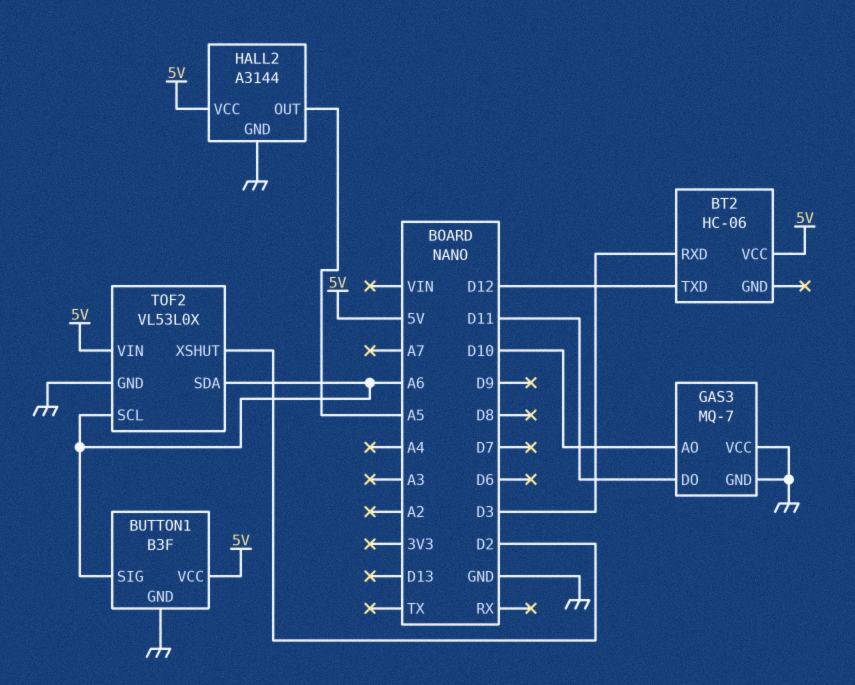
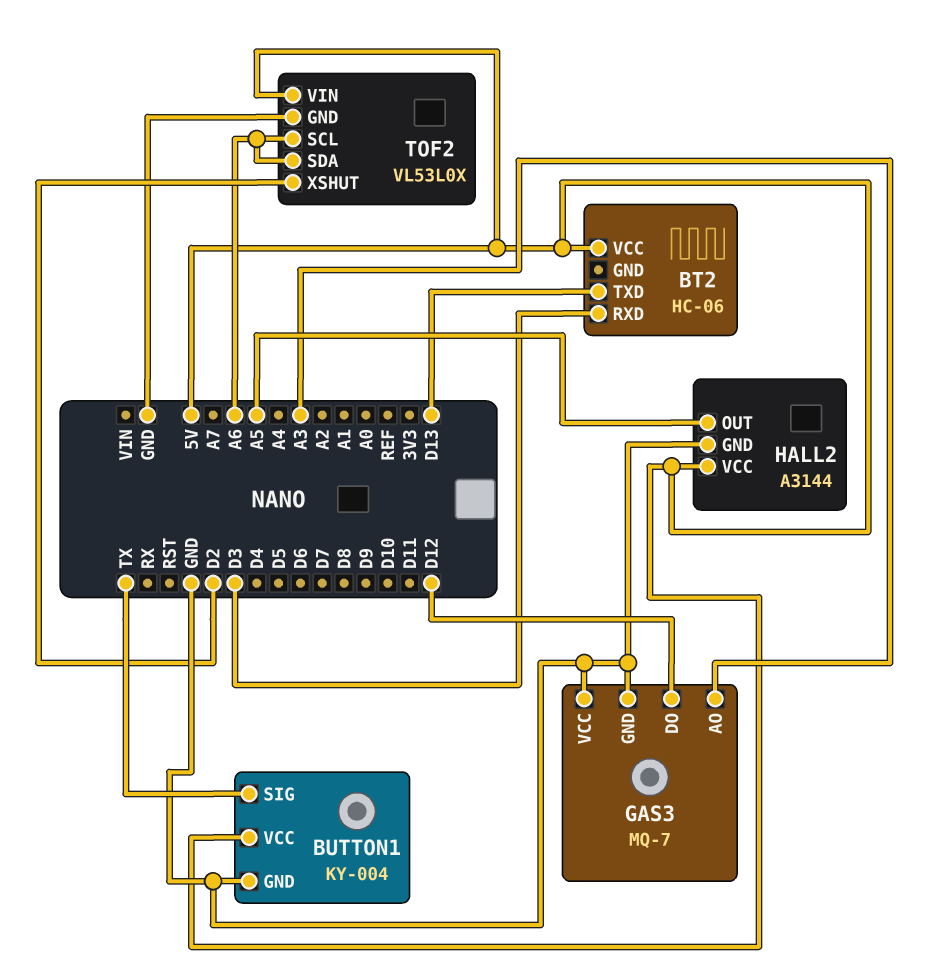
BT2 pin TXD: D12 -> D13
BUTTON1: B3F -> KY-004
BUTTON1 pin SIG: A6 -> TX
GAS3 pin AO: D10 -> A3
GAS3 pin DO: D11 -> D12

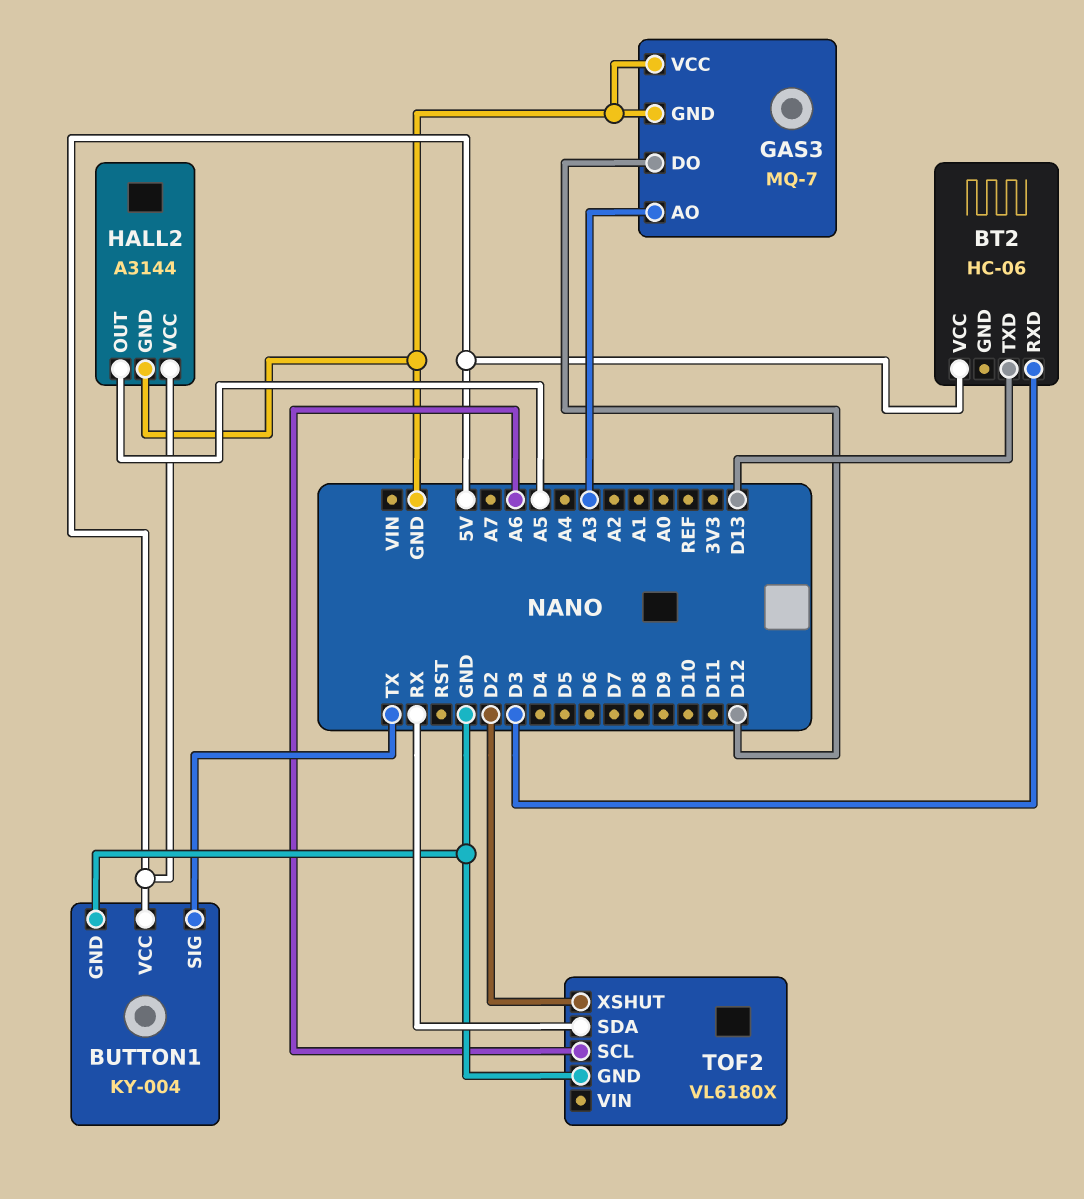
TOF2: VL53L0X -> VL6180X
TOF2 pin SDA: A6 -> RX
TOF2 pin VIN: 5V -> none

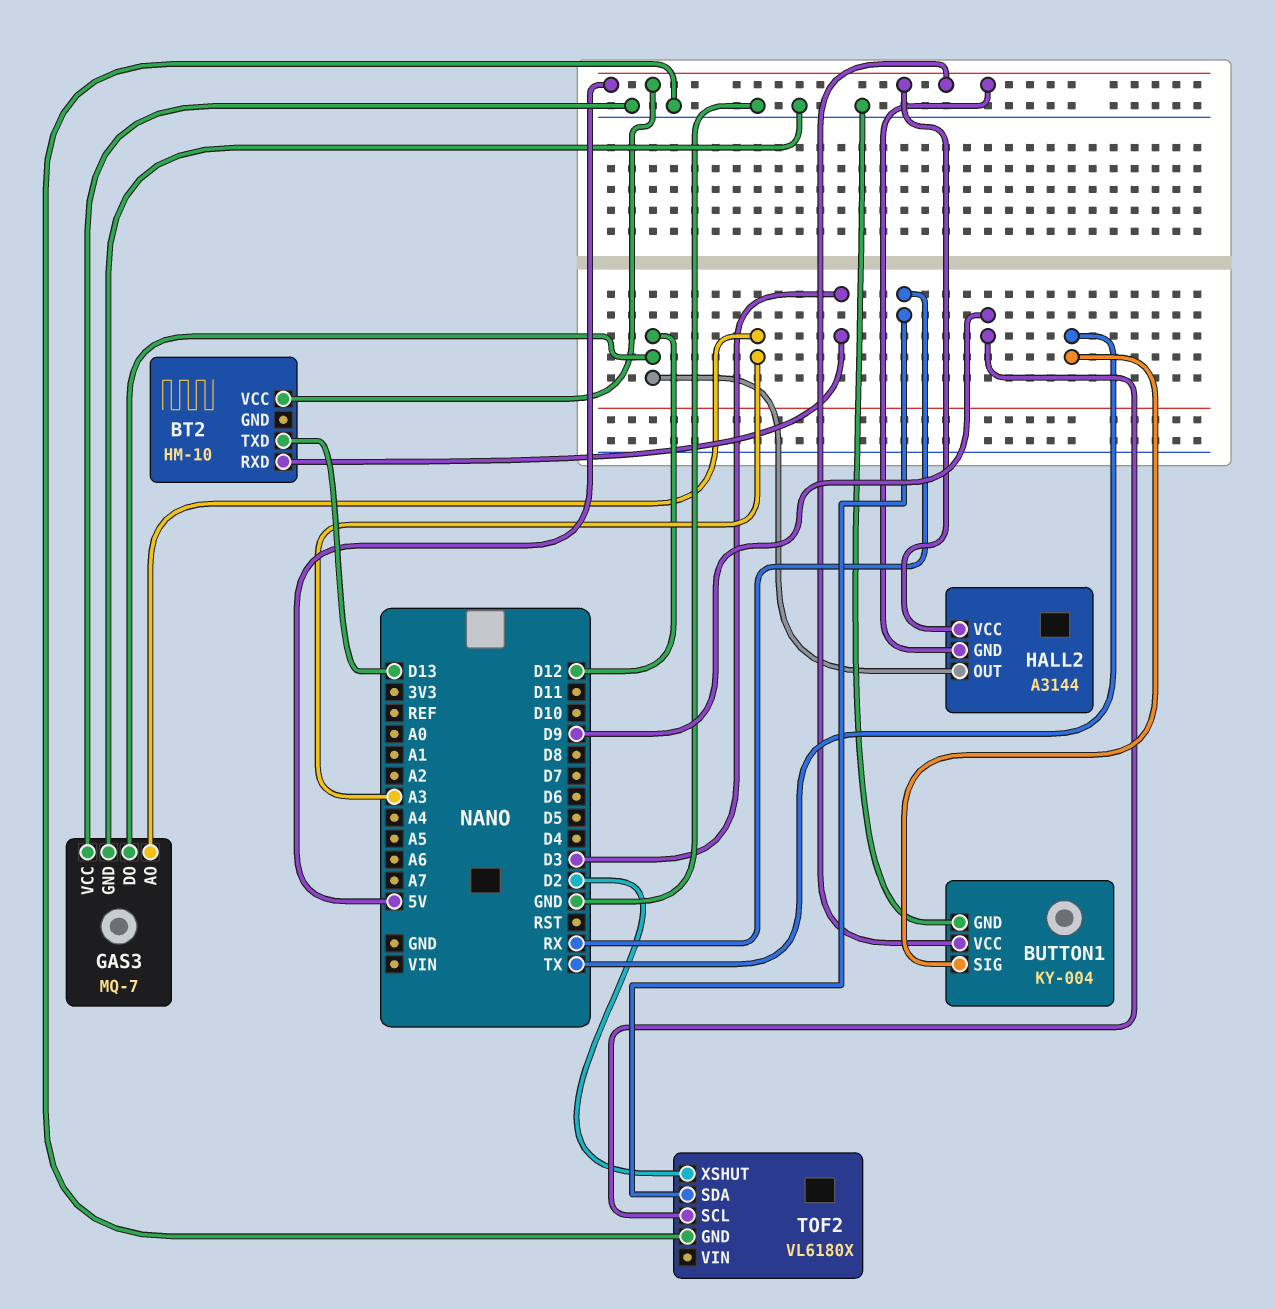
BT2: HC-06 -> HM-10
HALL2 pin GND: GND -> 5V
HALL2 pin OUT: A5 -> D12
TOF2 pin SCL: A6 -> D9

